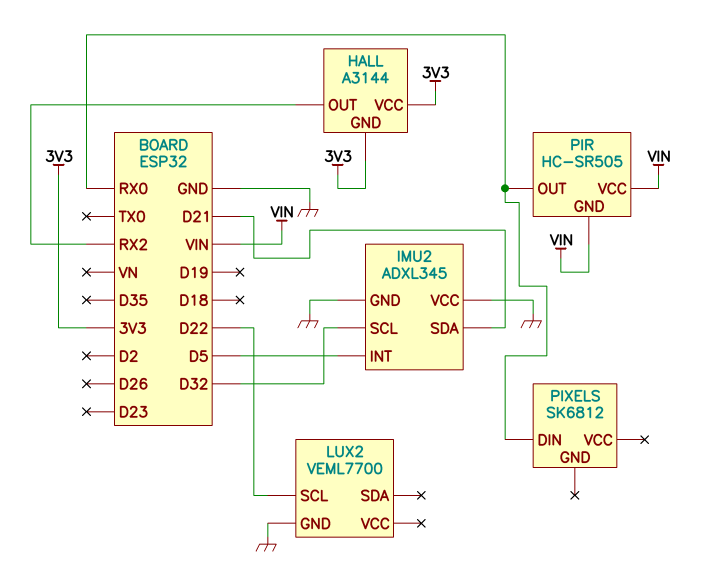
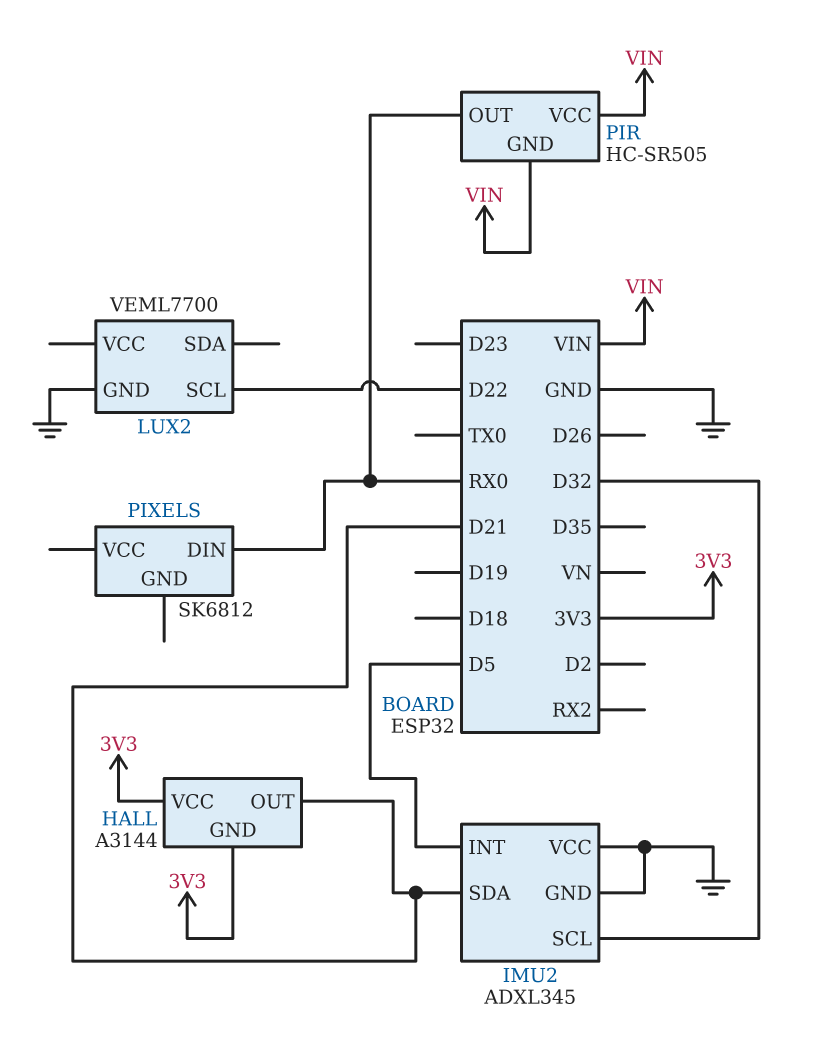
HALL pin OUT: RX2 -> D21

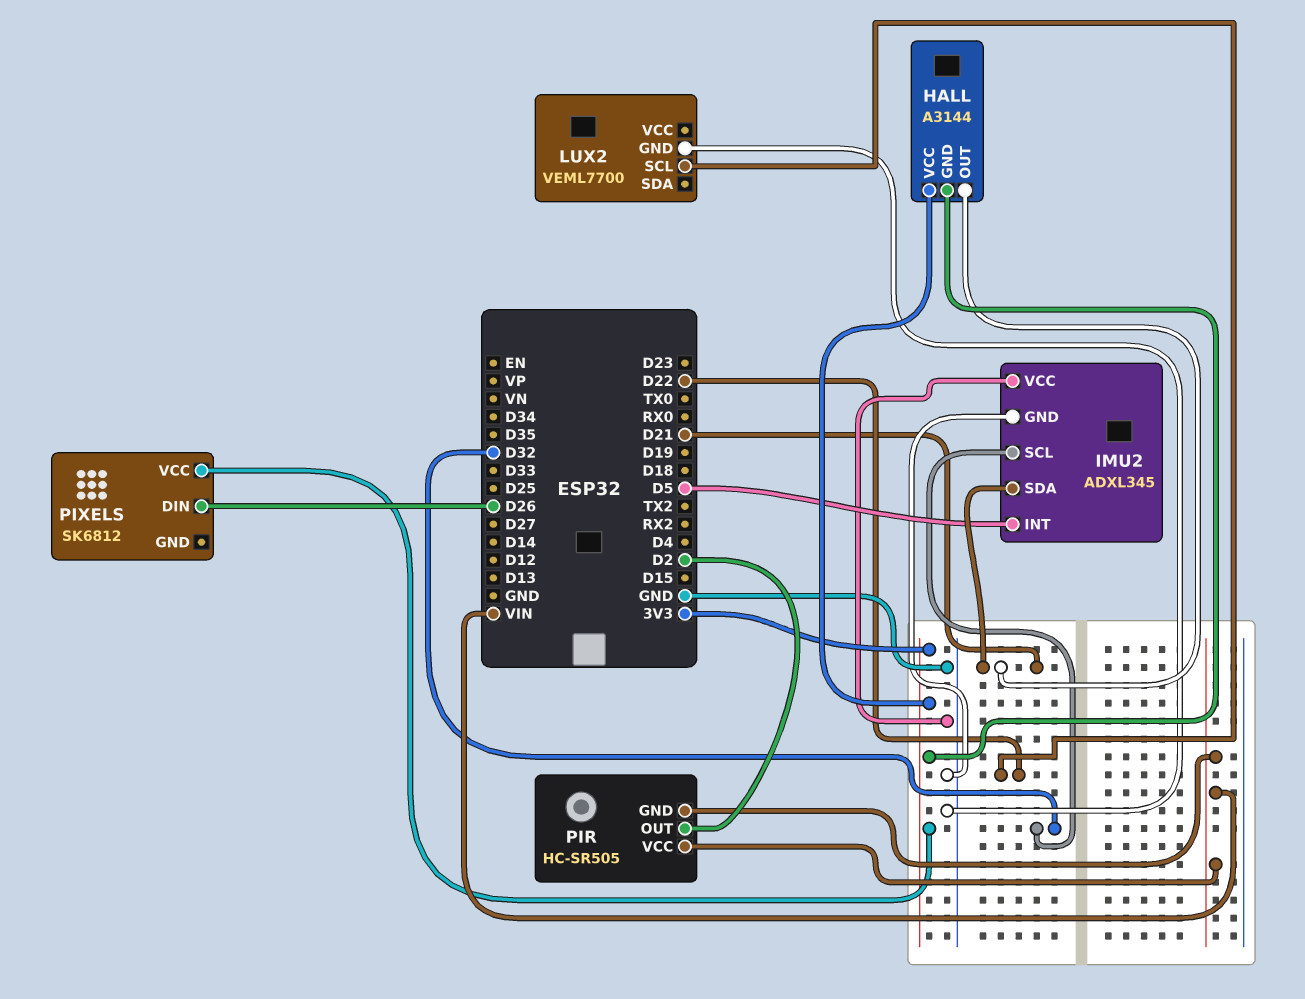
PIR pin OUT: RX0 -> D2
PIXELS pin DIN: RX0 -> D26
PIXELS pin VCC: none -> 3V3

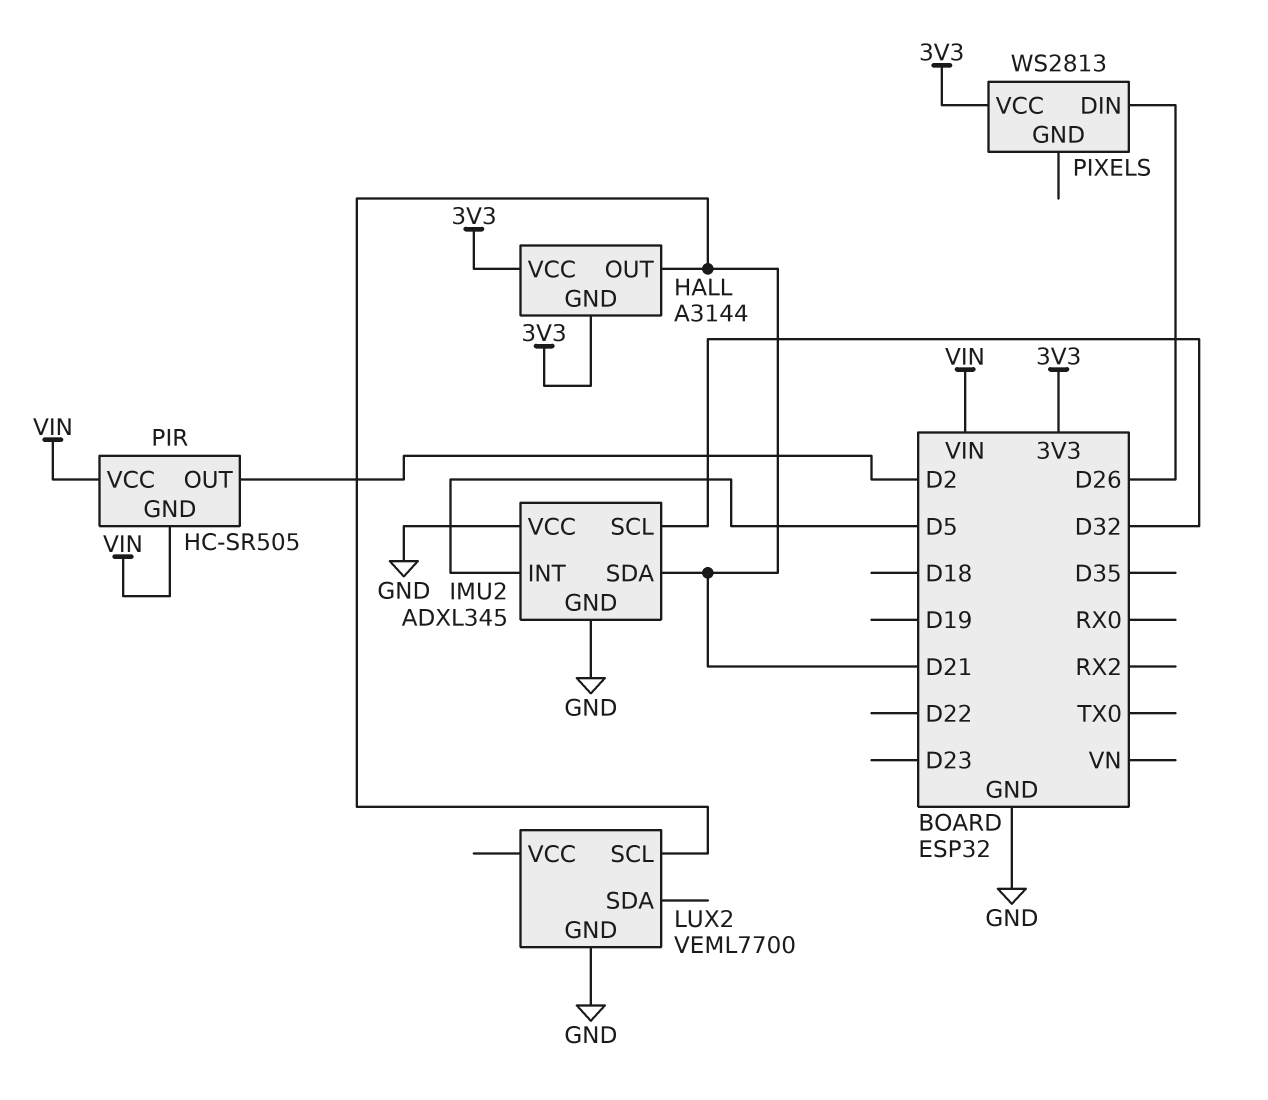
LUX2 pin SCL: D22 -> D21
PIXELS: SK6812 -> WS2813

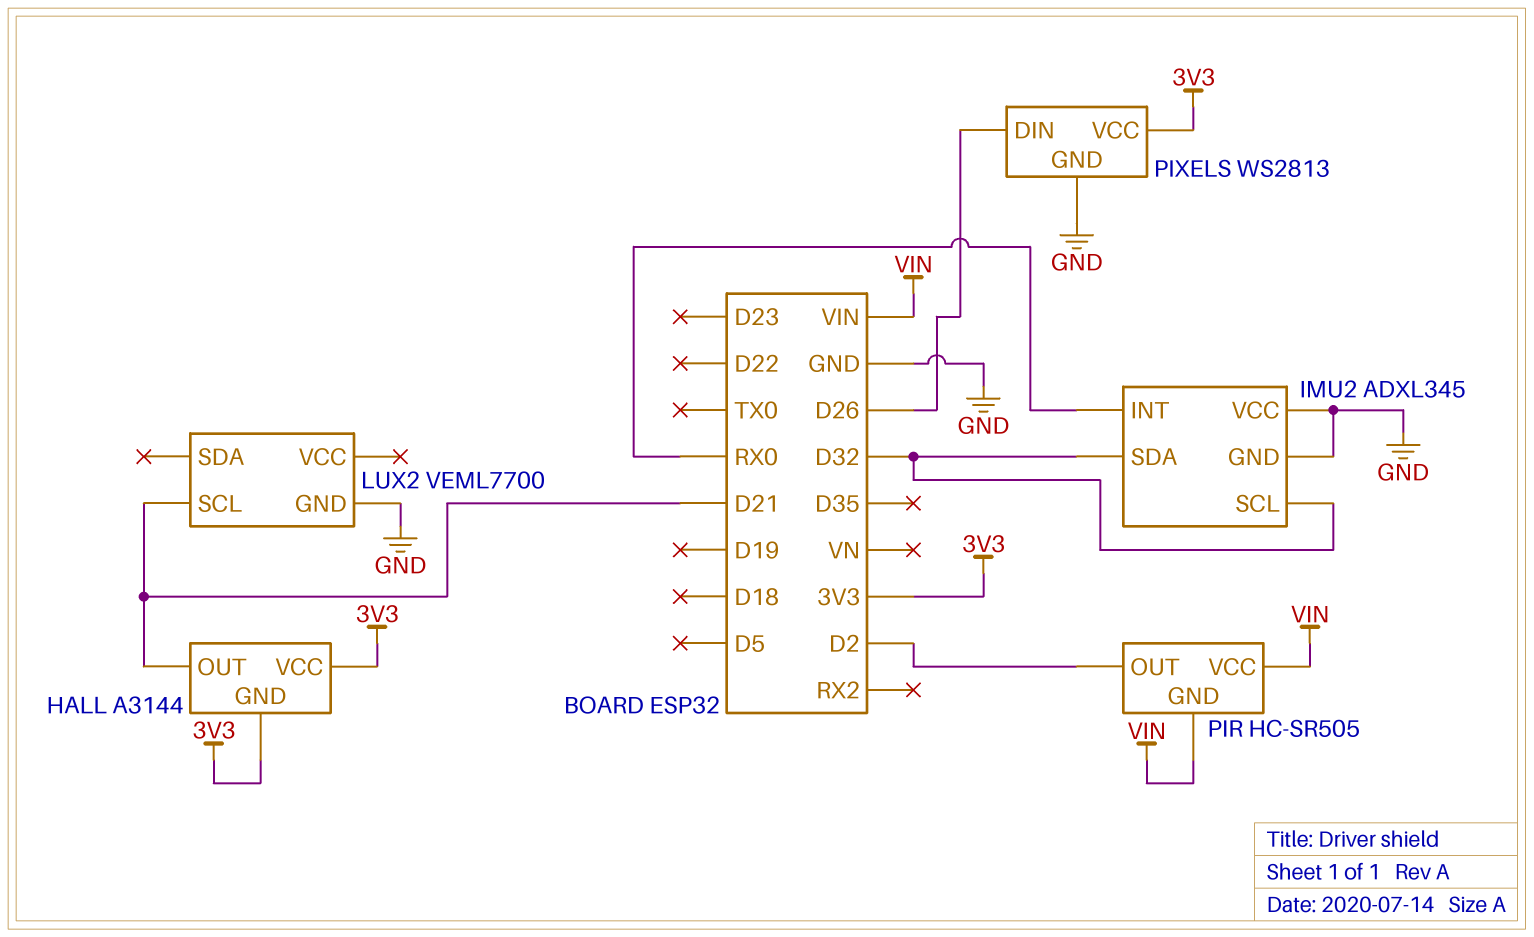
IMU2 pin INT: D5 -> RX0
IMU2 pin SDA: D21 -> D32
PIXELS pin GND: none -> GND

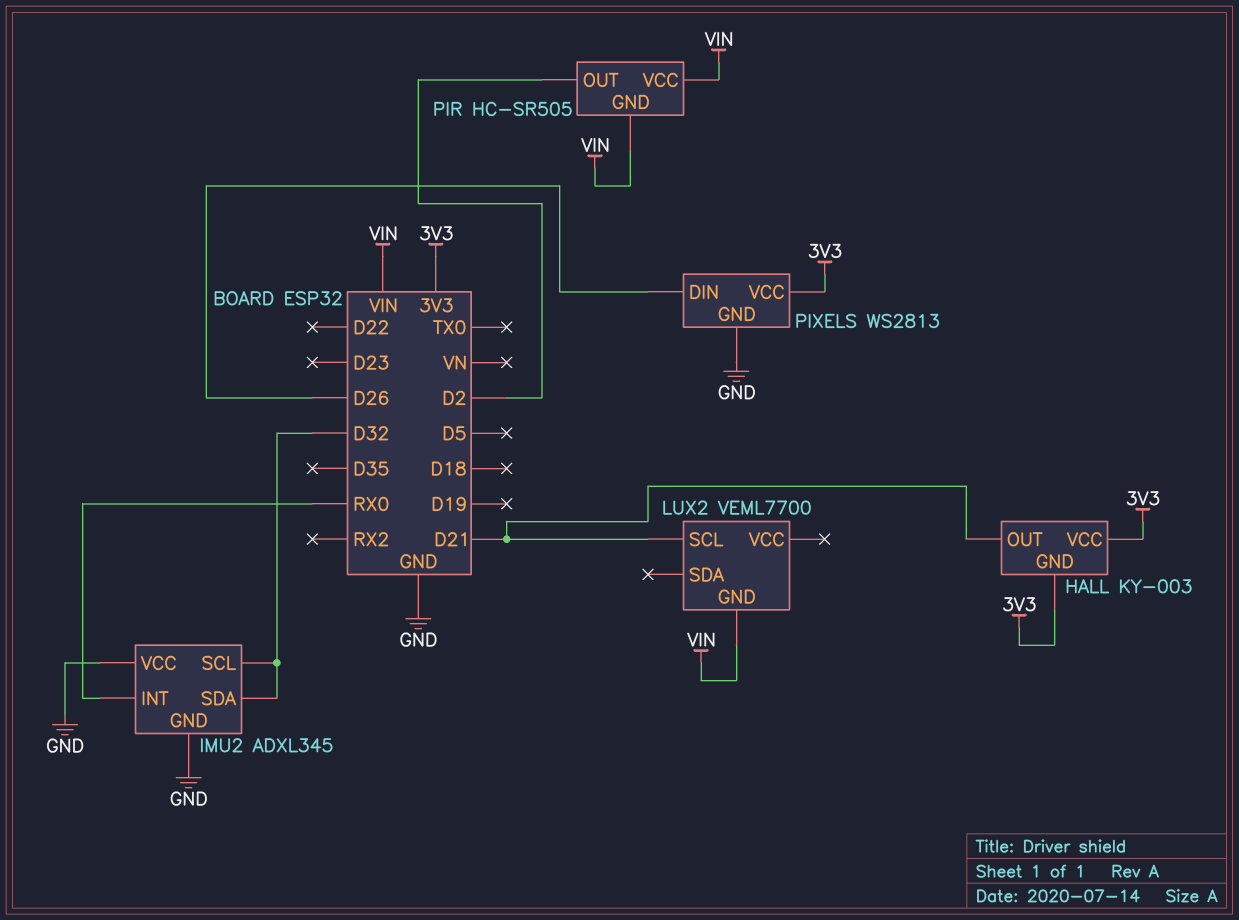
HALL: A3144 -> KY-003
LUX2 pin GND: GND -> VIN

